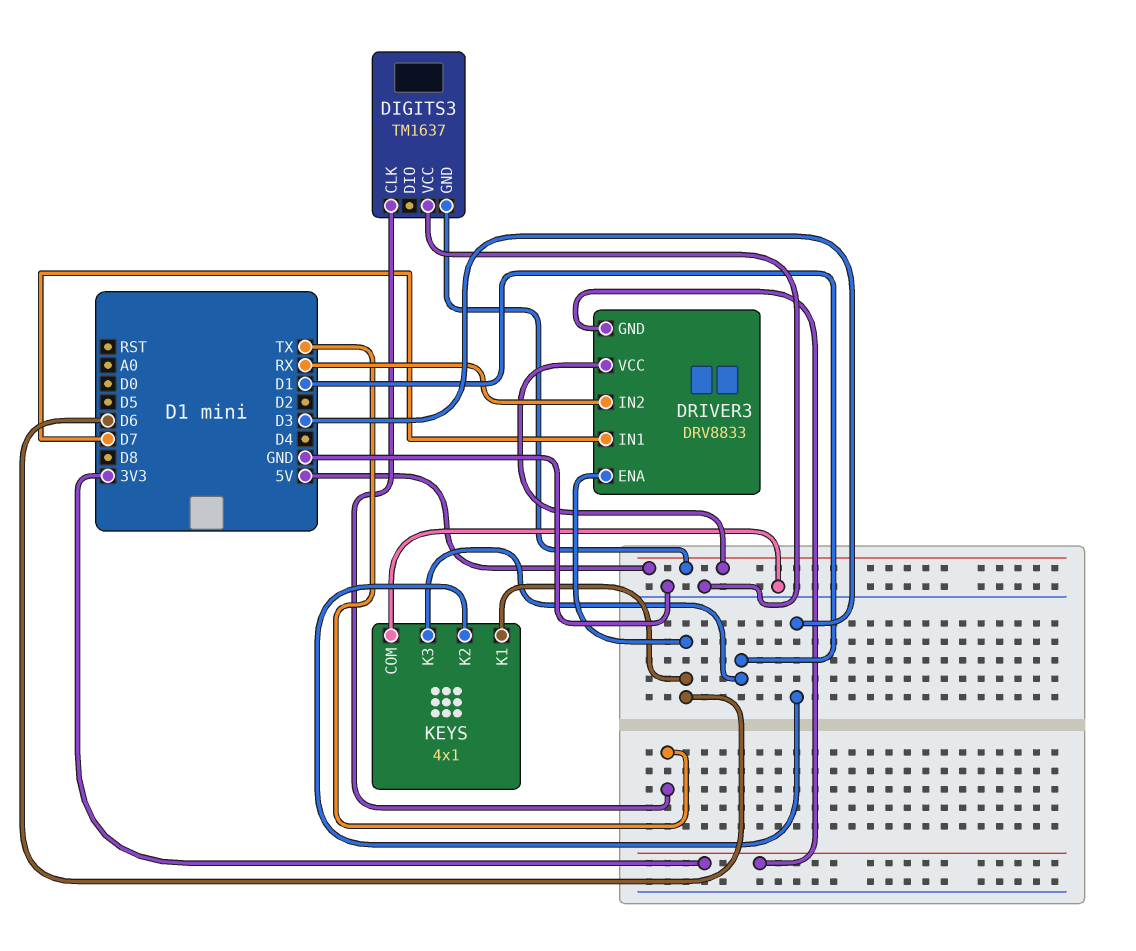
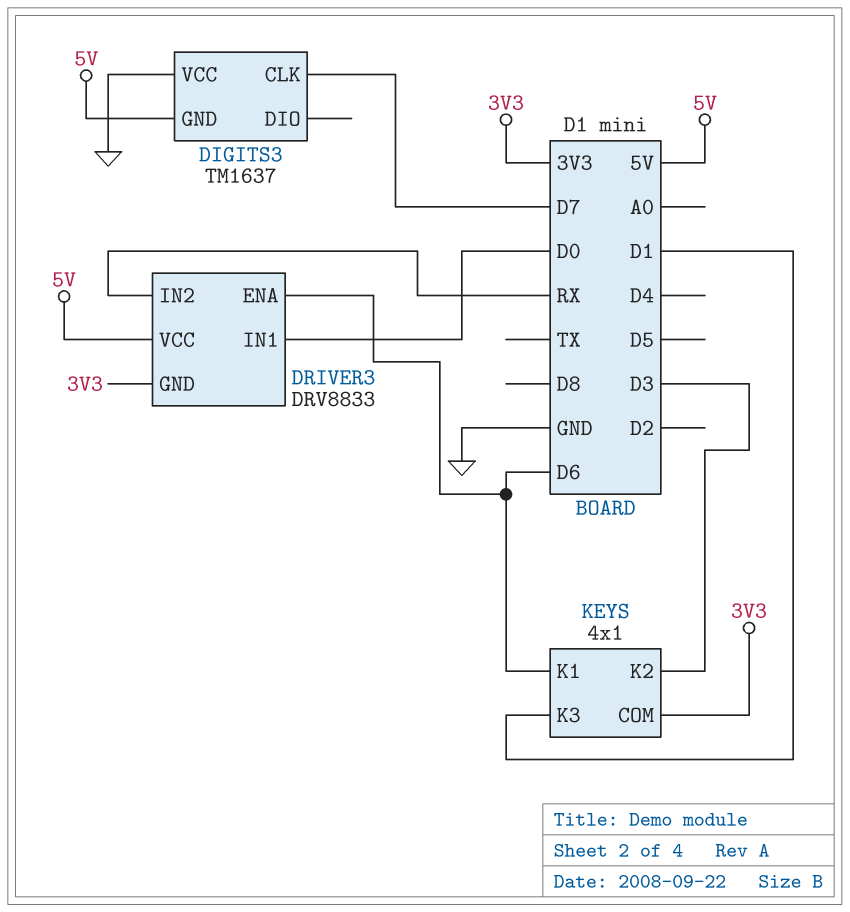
DIGITS3 pin CLK: TX -> D7
DRIVER3 pin IN1: D7 -> D0
KEYS pin COM: GND -> 3V3

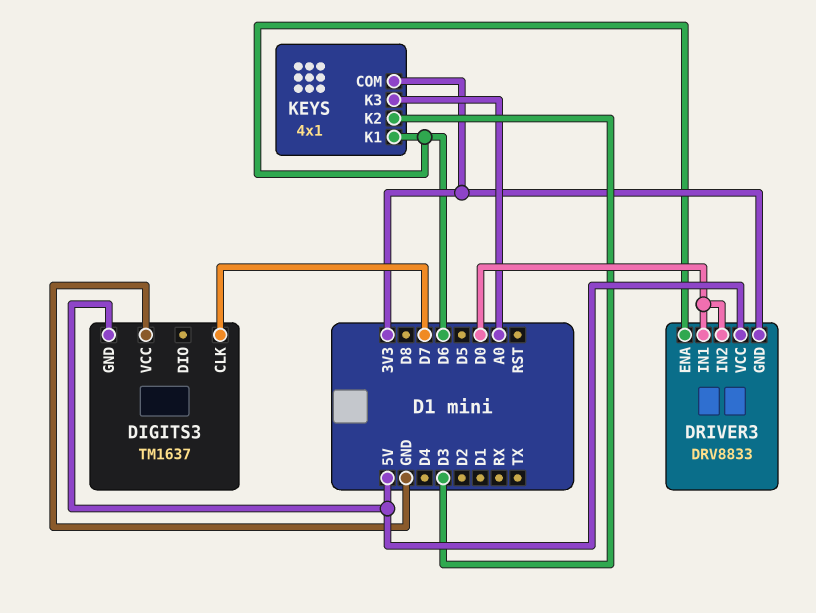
DRIVER3 pin IN2: RX -> D0
KEYS pin K3: D1 -> A0

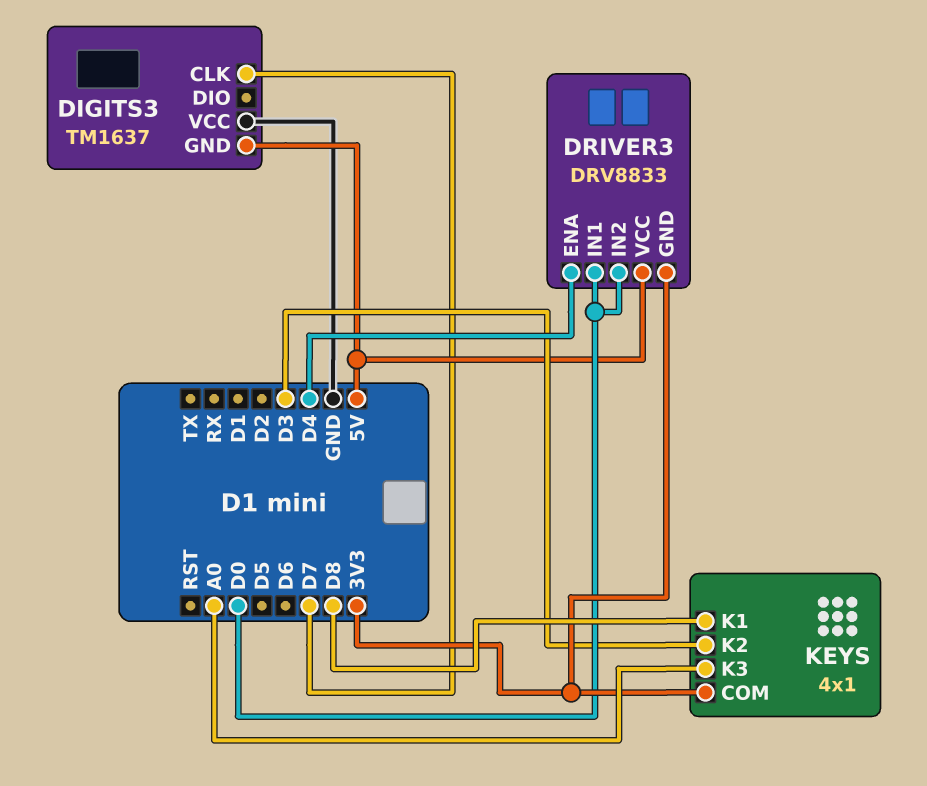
DRIVER3 pin ENA: D6 -> D4
KEYS pin K1: D6 -> D8

